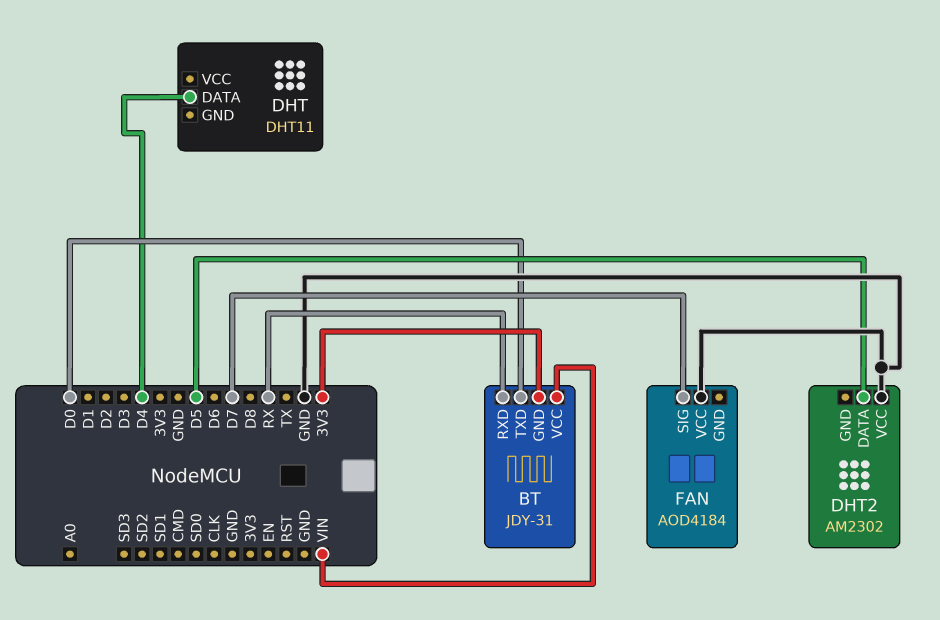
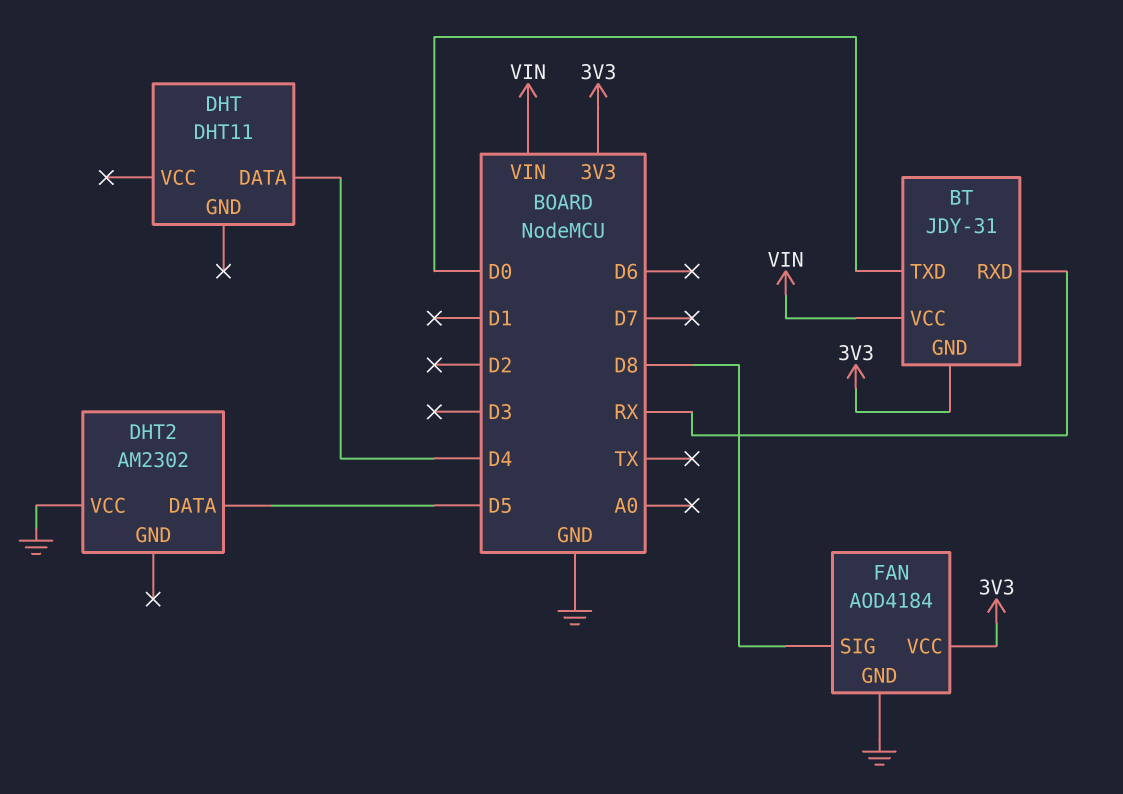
FAN pin GND: none -> GND
FAN pin SIG: D7 -> D8
FAN pin VCC: GND -> 3V3

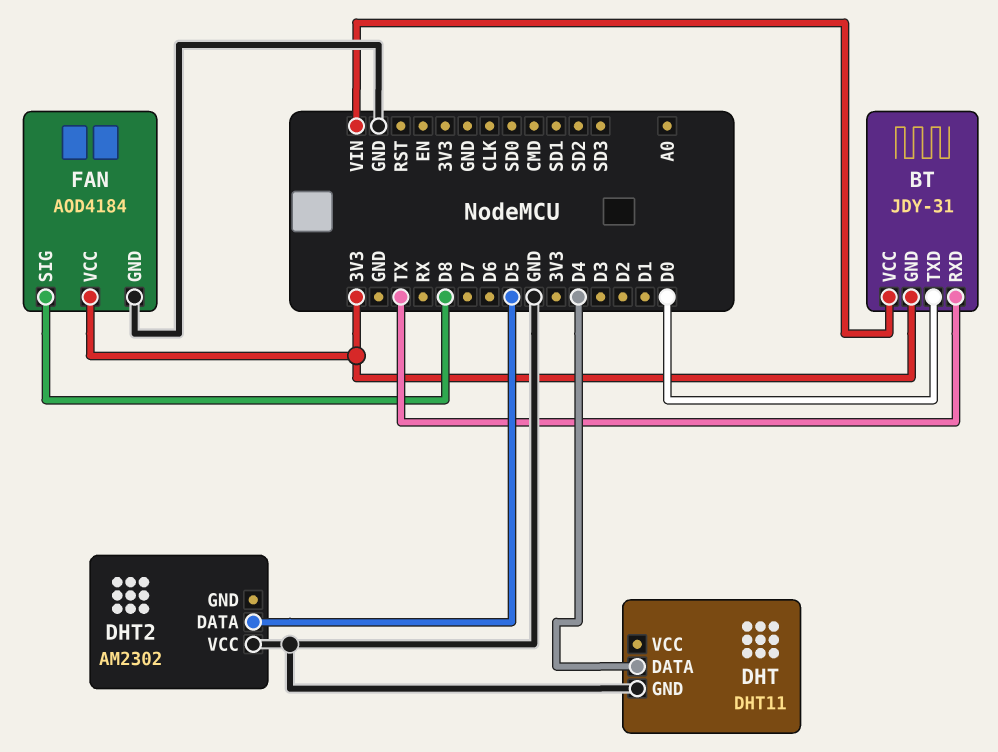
BT pin RXD: RX -> TX
DHT pin GND: none -> GND

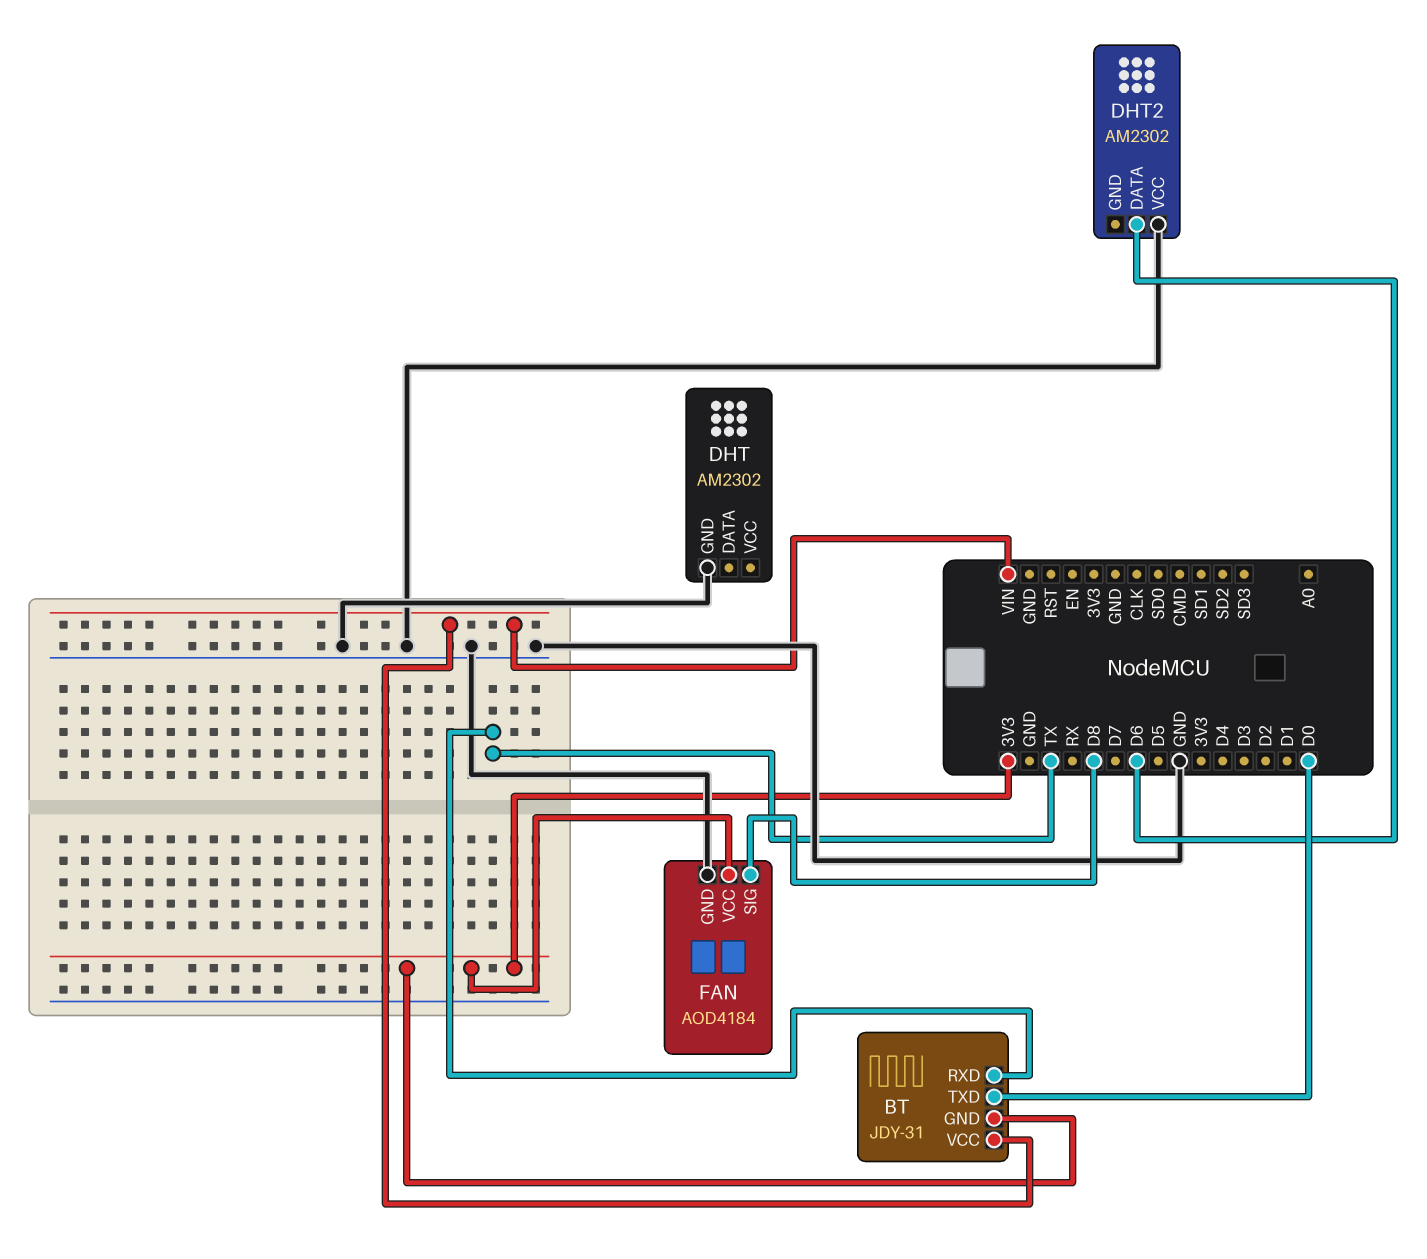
DHT: DHT11 -> AM2302
DHT pin DATA: D4 -> none
DHT2 pin DATA: D5 -> D6

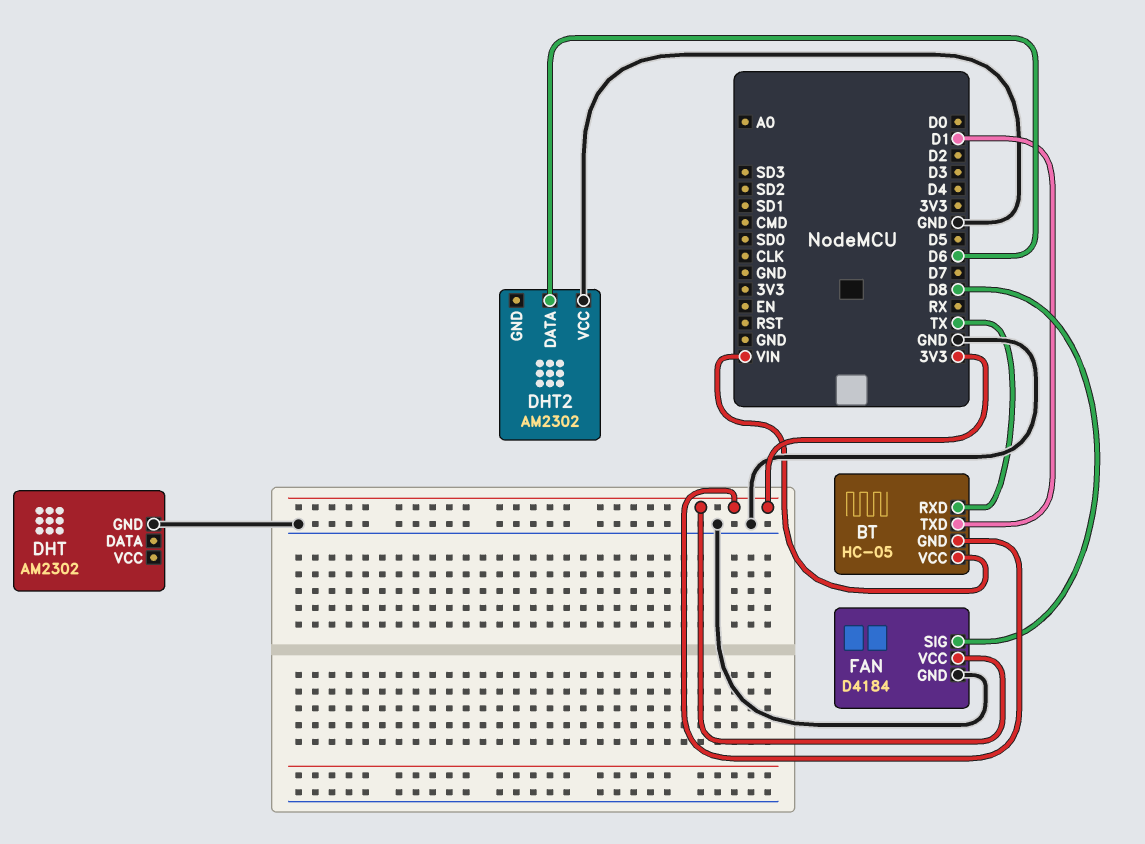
BT: JDY-31 -> HC-05
BT pin TXD: D0 -> D1
FAN: AOD4184 -> D4184

